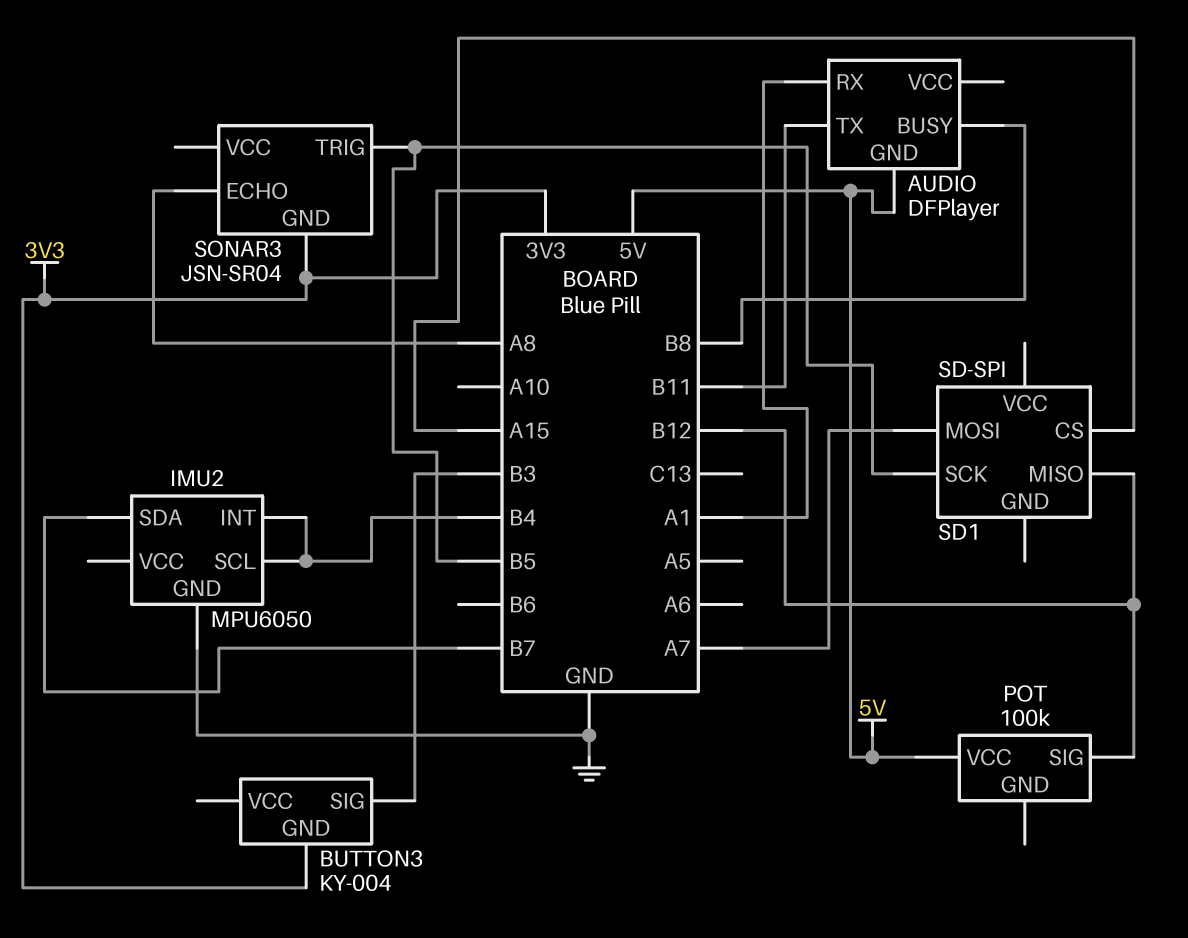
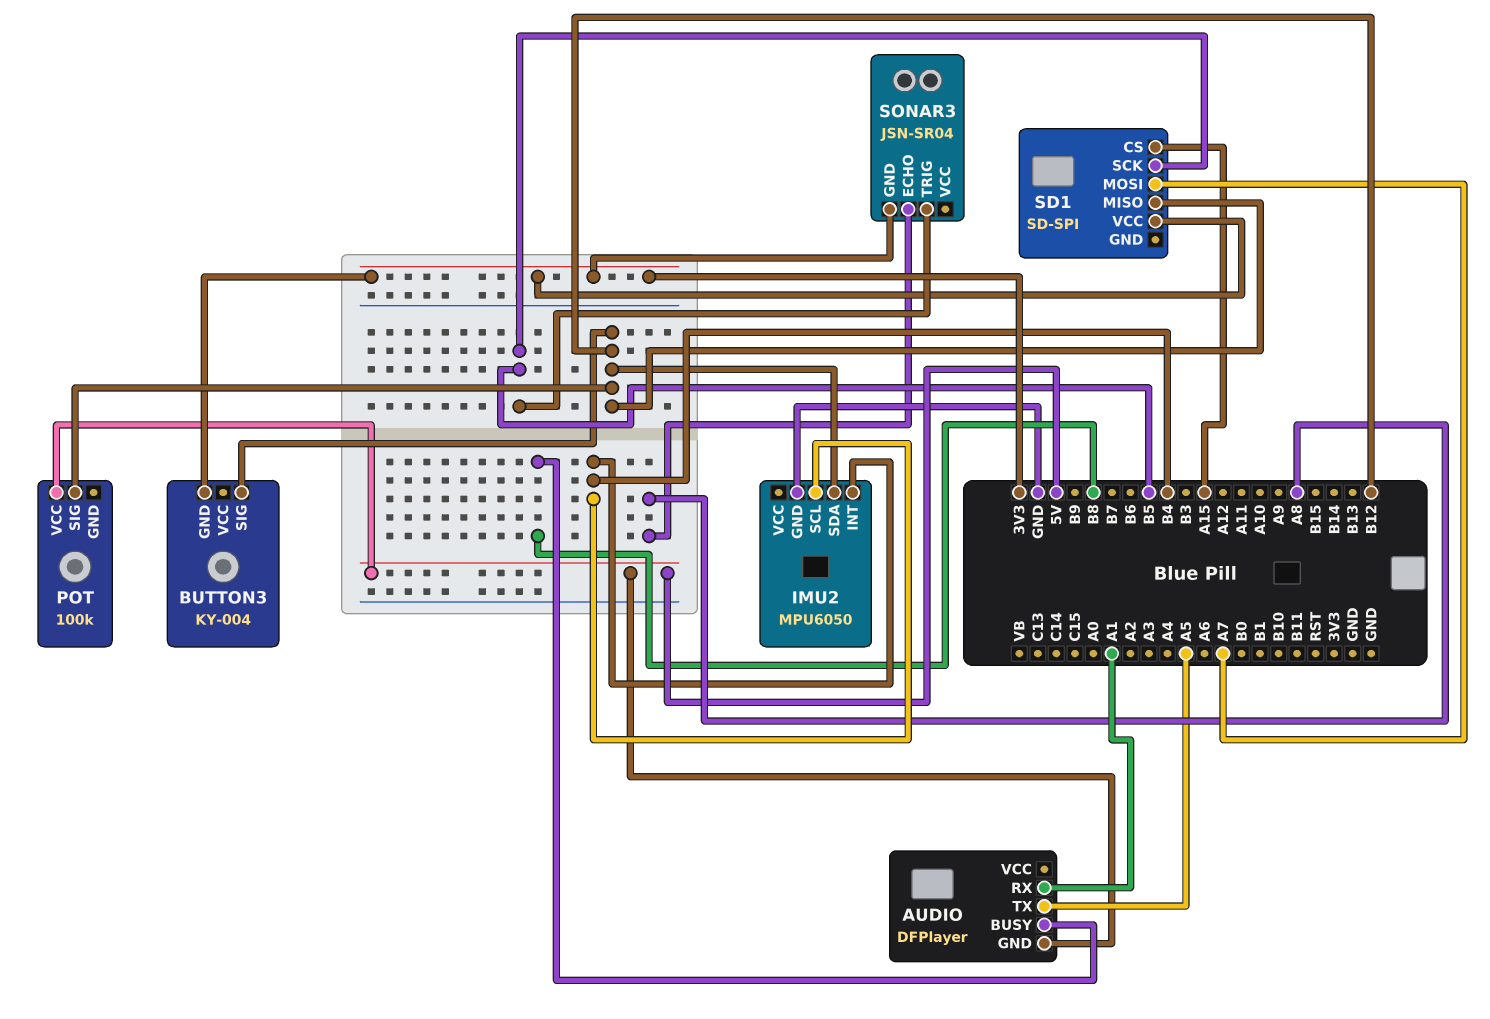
AUDIO pin TX: B11 -> A5
BUTTON3 pin SIG: B3 -> B12
IMU2 pin SDA: B7 -> B12
SD1 pin VCC: none -> 3V3

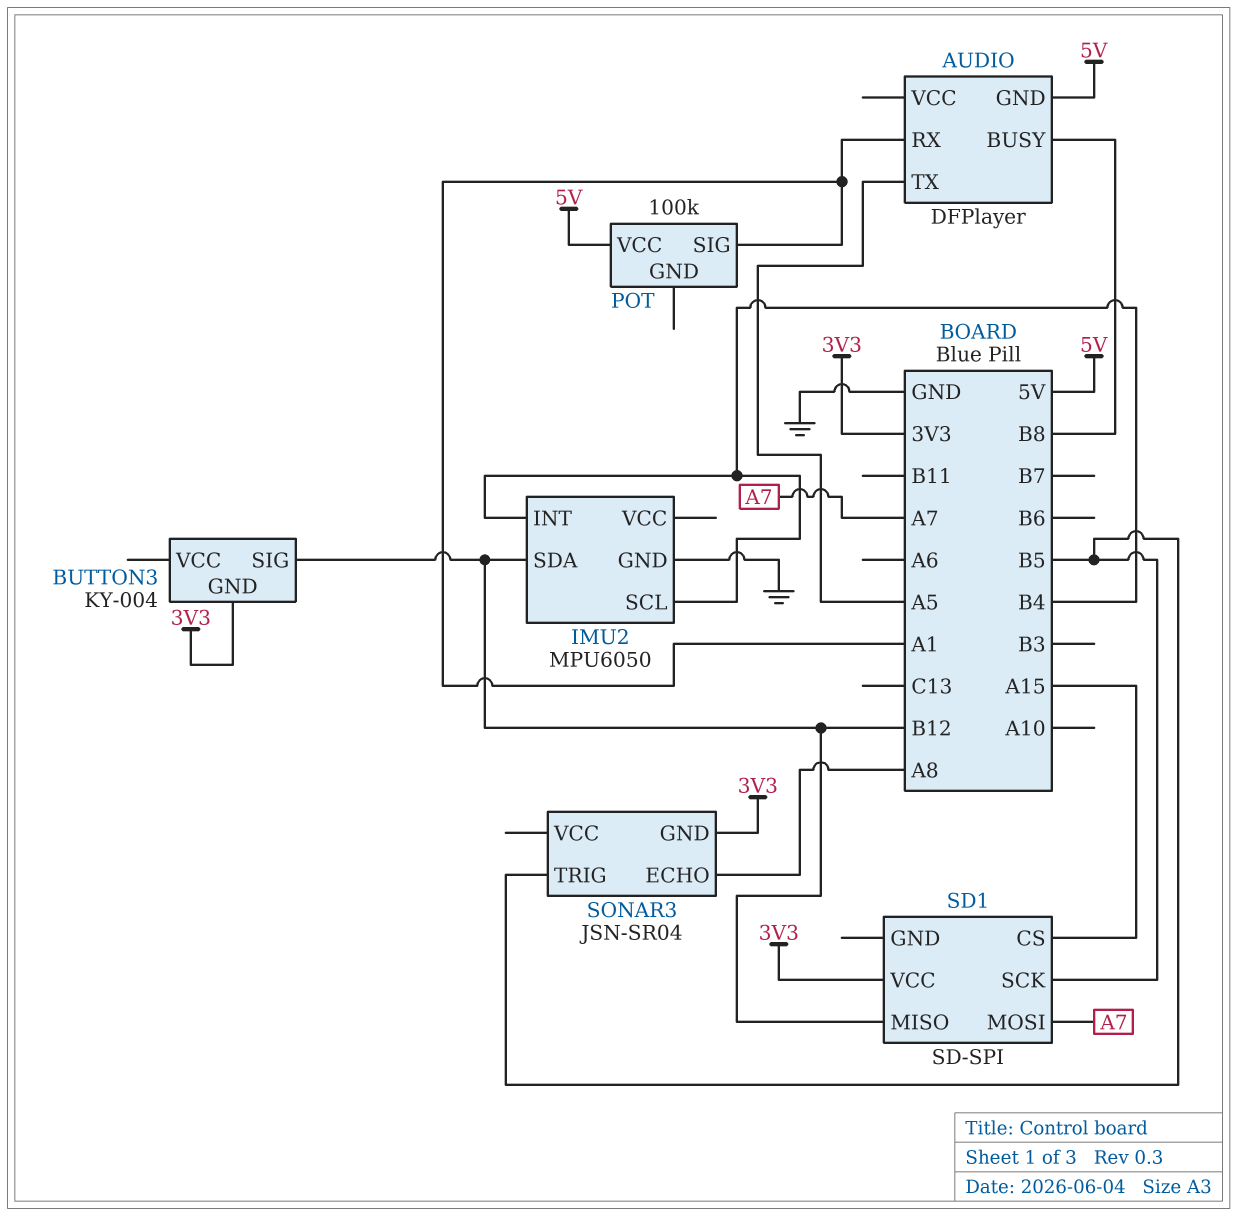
POT pin SIG: B12 -> A1

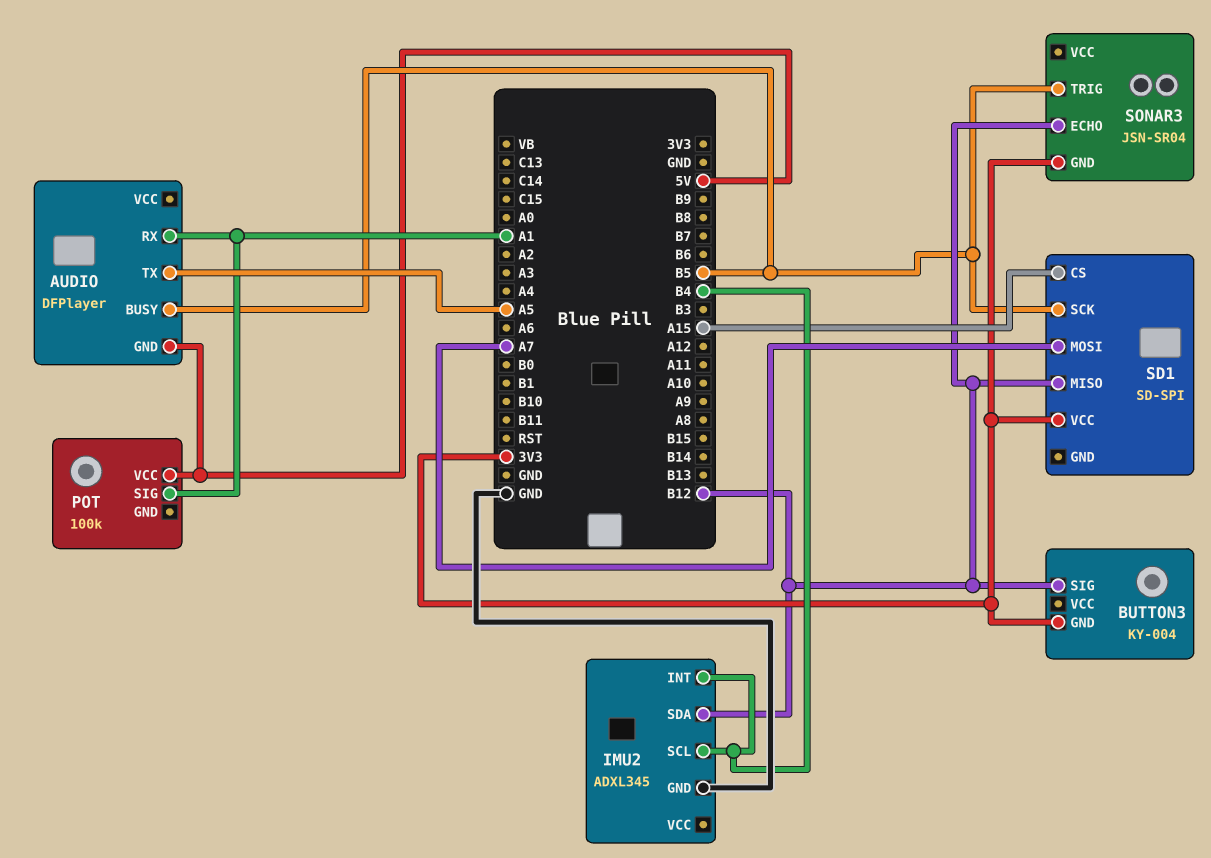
AUDIO pin BUSY: B8 -> B5
IMU2: MPU6050 -> ADXL345
SONAR3 pin ECHO: A8 -> B12

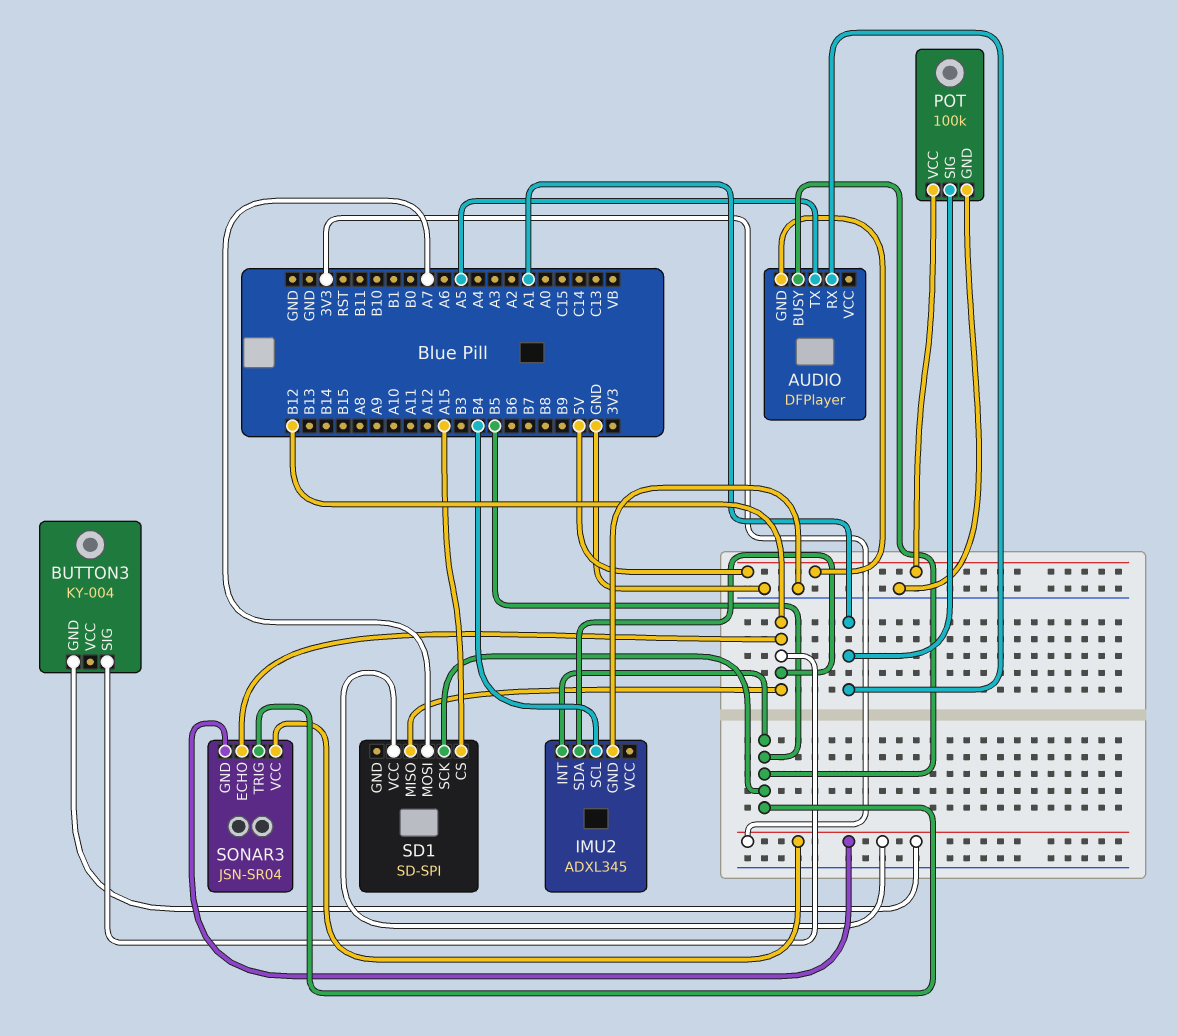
IMU2 pin INT: B4 -> B5
POT pin GND: none -> GND
SONAR3 pin VCC: none -> 3V3

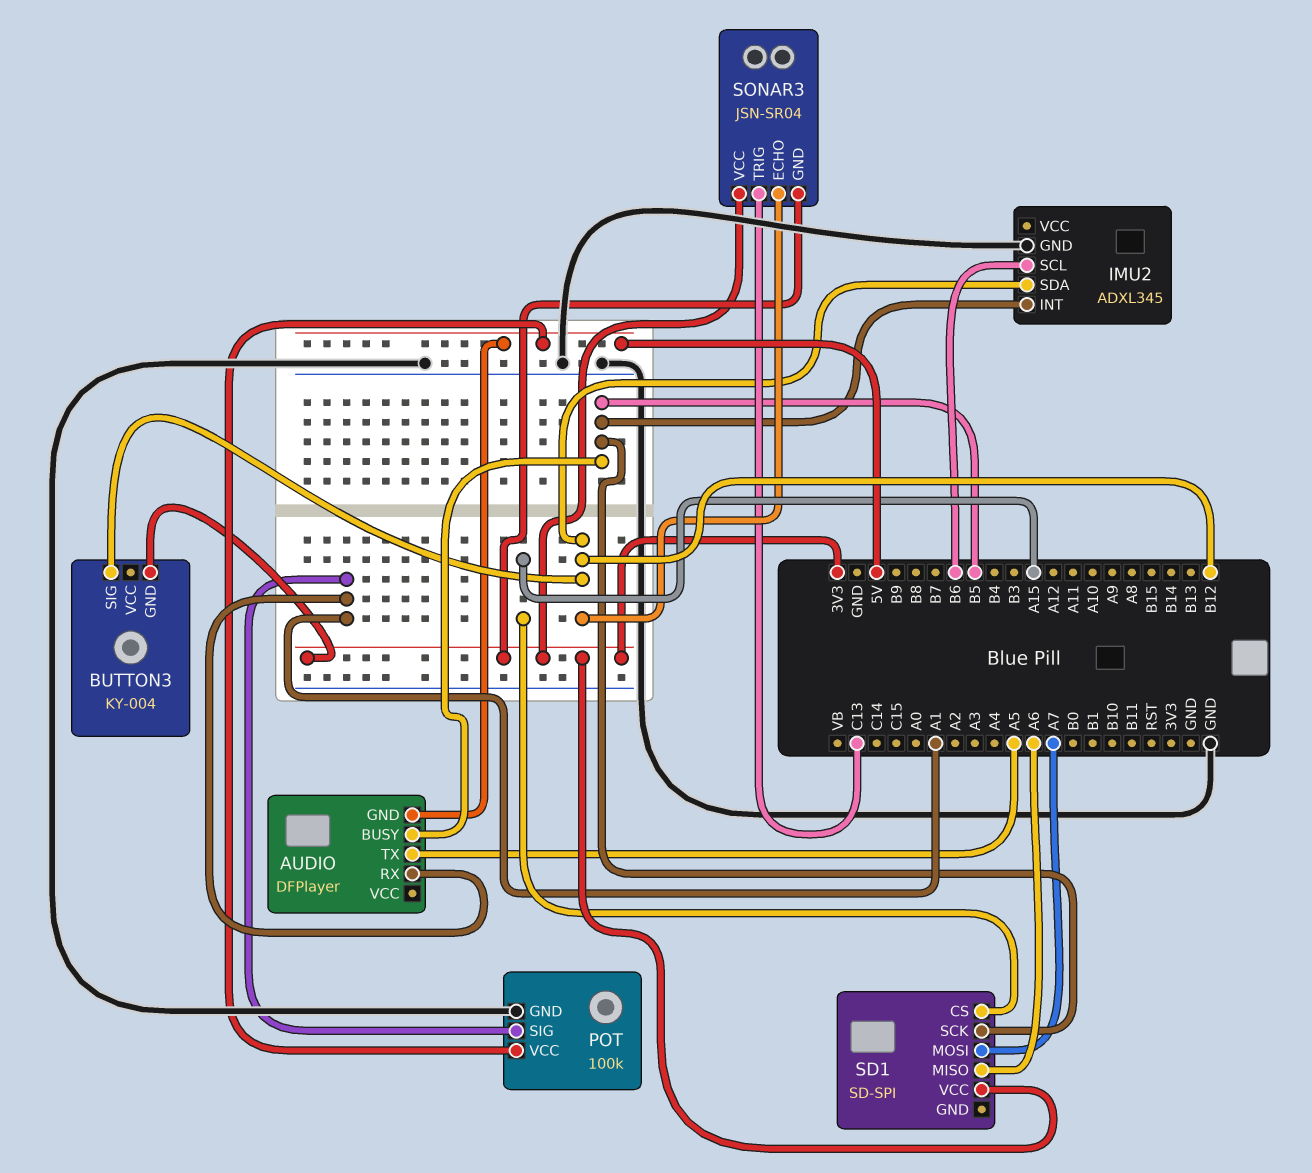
IMU2 pin SCL: B4 -> B6
SD1 pin MISO: B12 -> A6
SONAR3 pin TRIG: B5 -> C13

